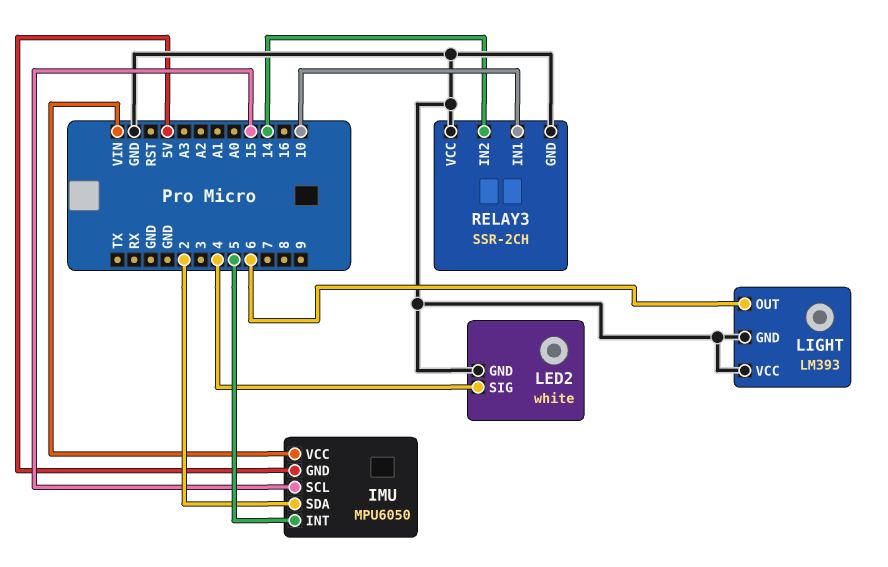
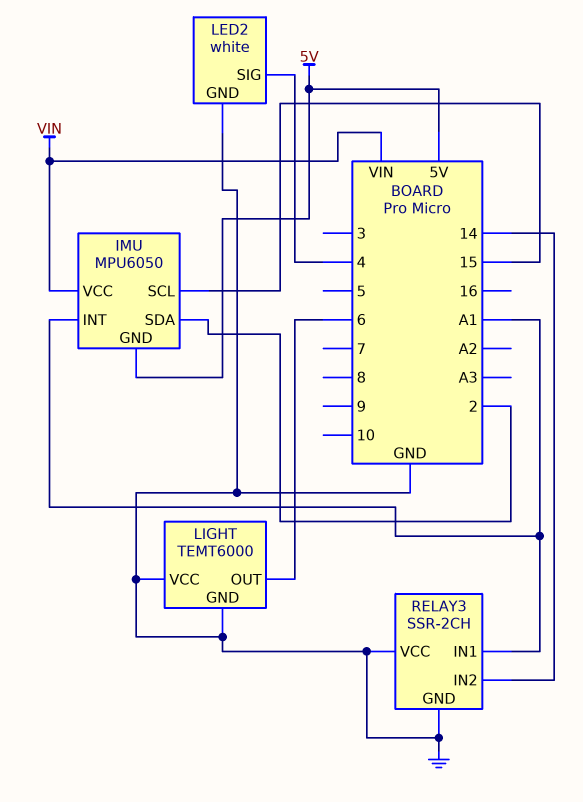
IMU pin INT: 5 -> A1
LIGHT: LM393 -> TEMT6000
RELAY3 pin IN1: 10 -> A1

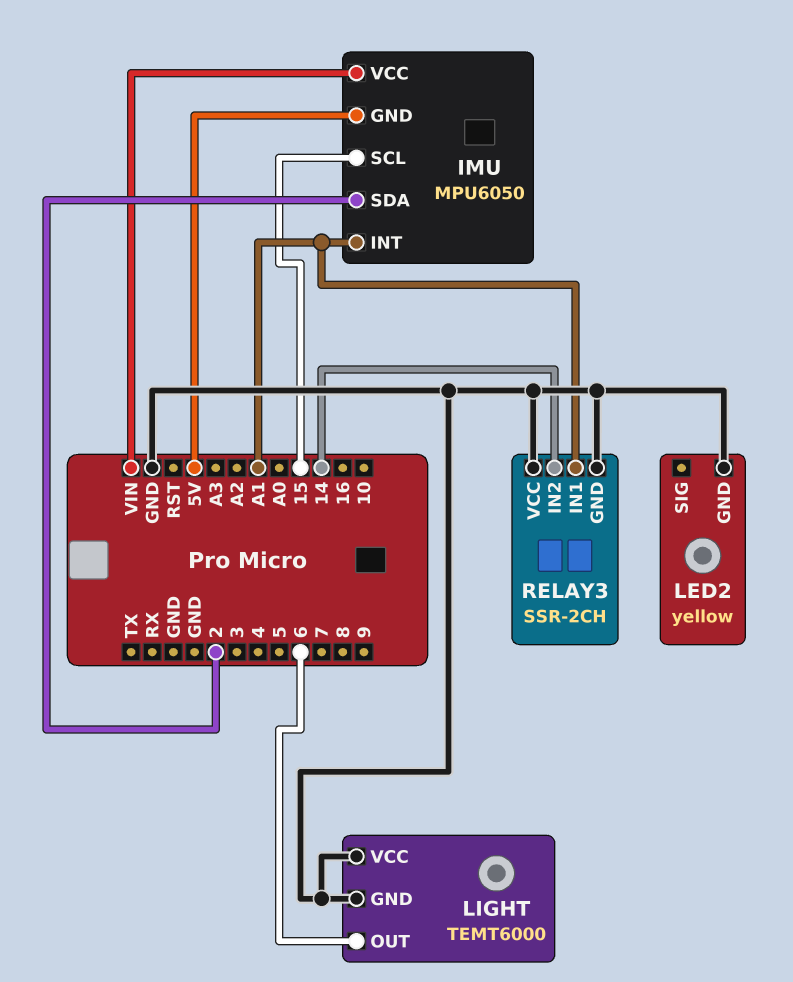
LED2: white -> yellow
LED2 pin SIG: 4 -> none

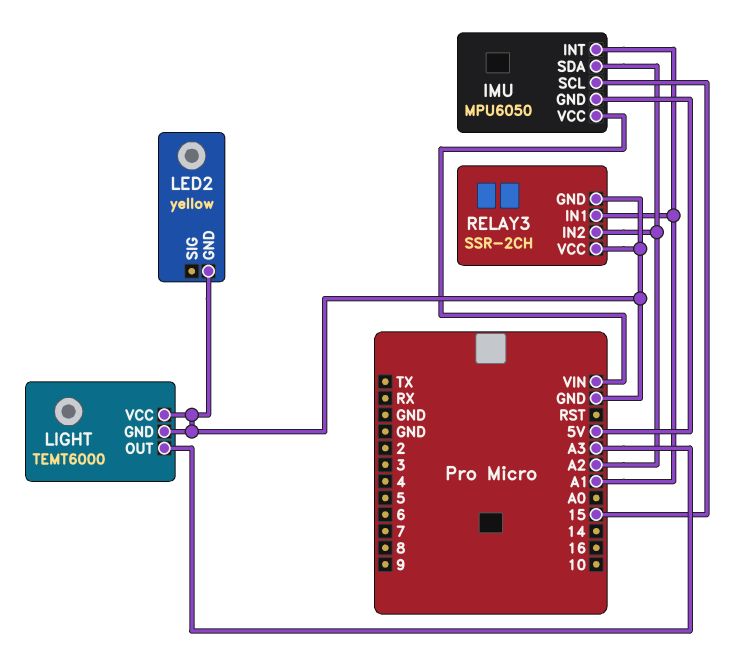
IMU pin SDA: 2 -> A2
LIGHT pin OUT: 6 -> A3
RELAY3 pin IN2: 14 -> A2

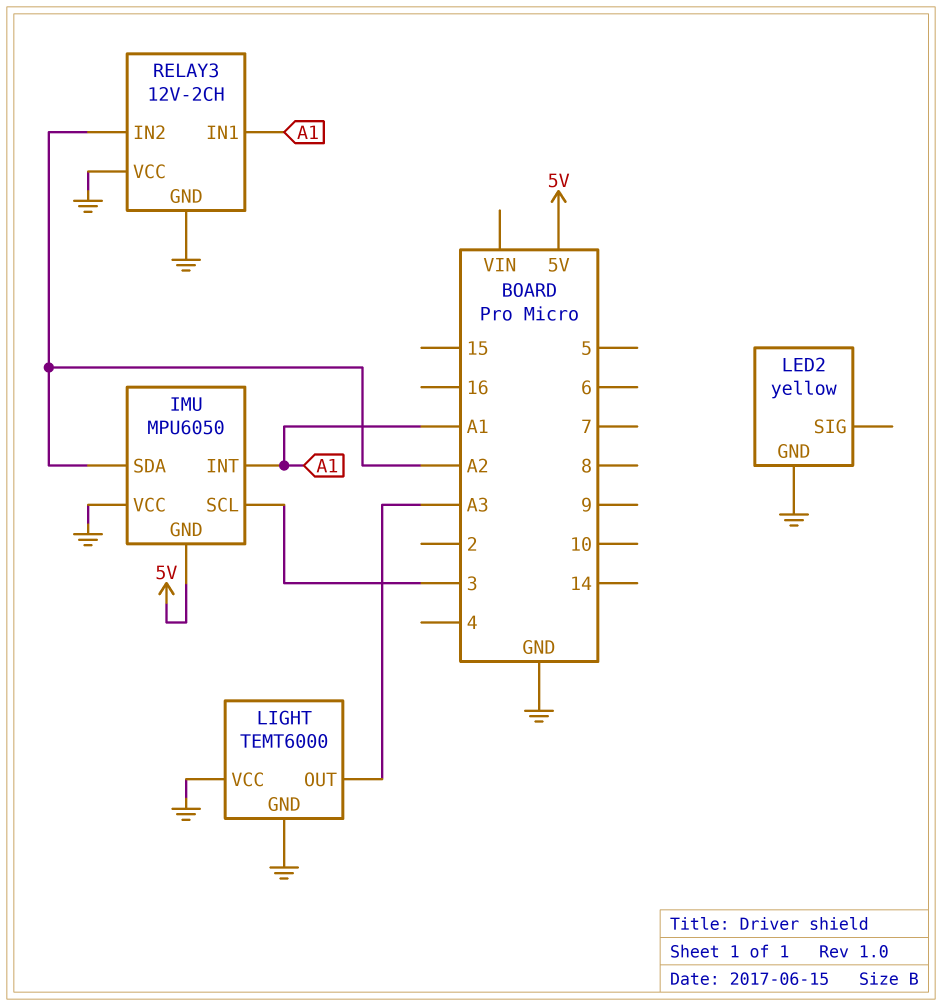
IMU pin SCL: 15 -> 3
IMU pin VCC: VIN -> GND
RELAY3: SSR-2CH -> 12V-2CH

